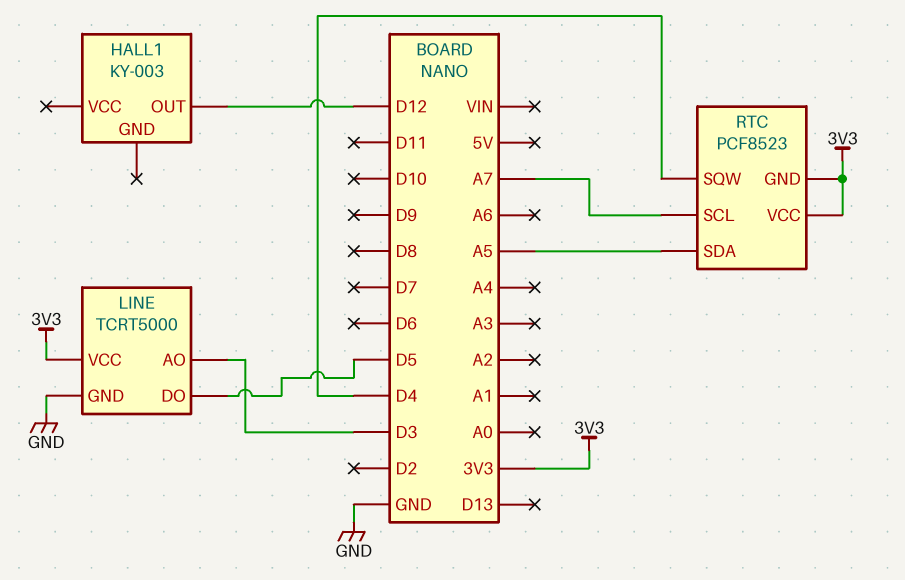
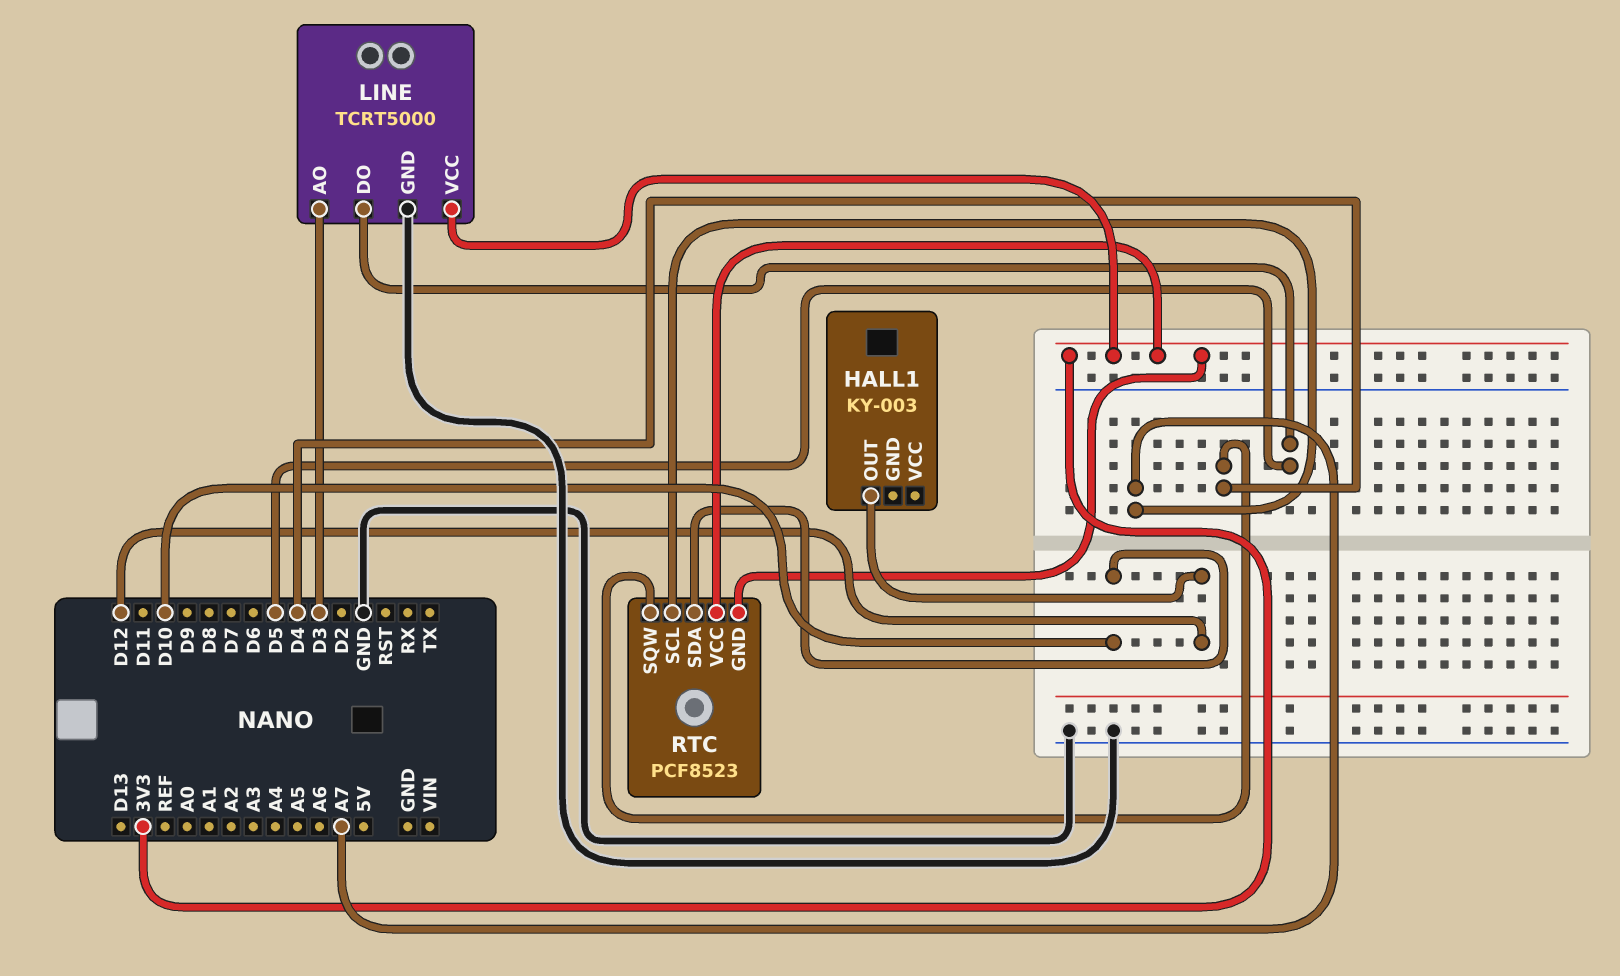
RTC pin SDA: A5 -> D10

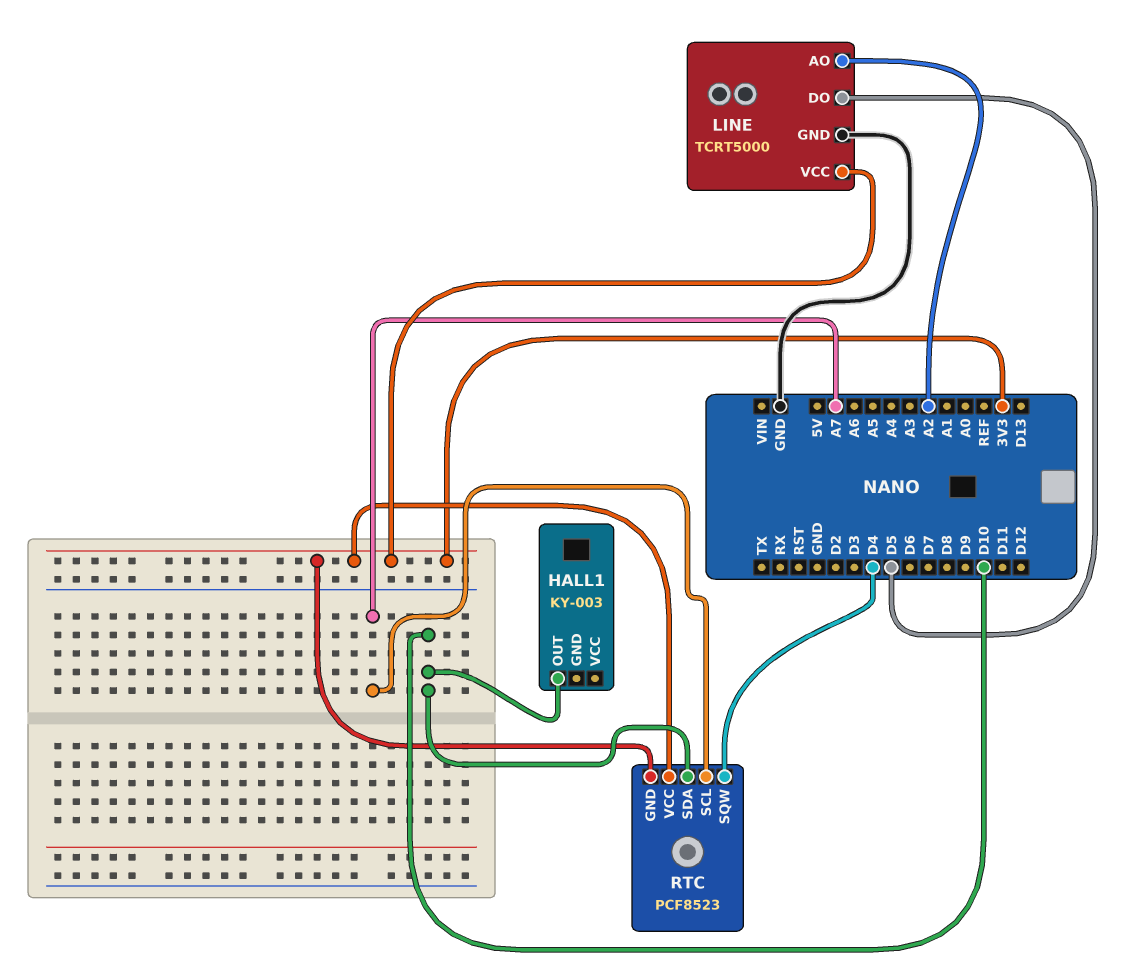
HALL1 pin OUT: D12 -> D10
LINE pin AO: D3 -> A2

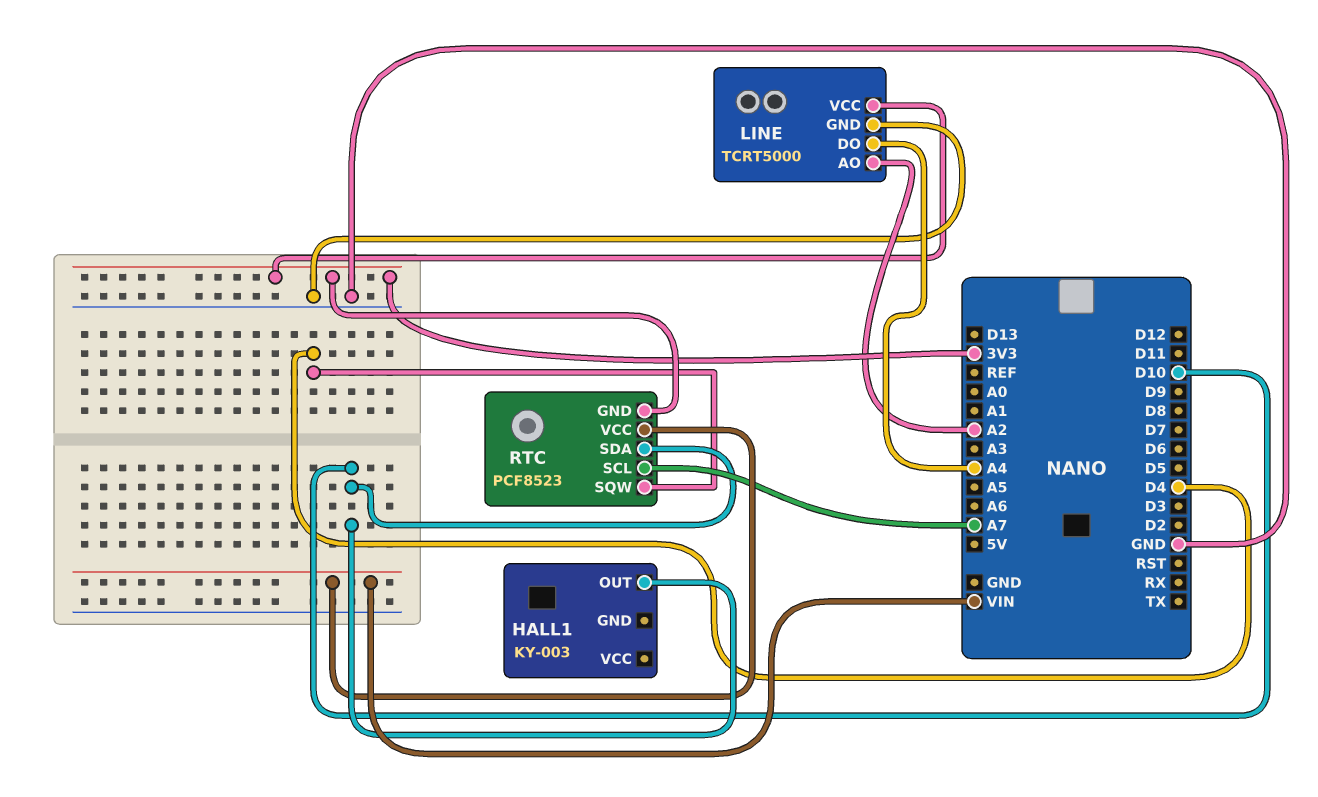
LINE pin DO: D5 -> A4
RTC pin VCC: 3V3 -> VIN

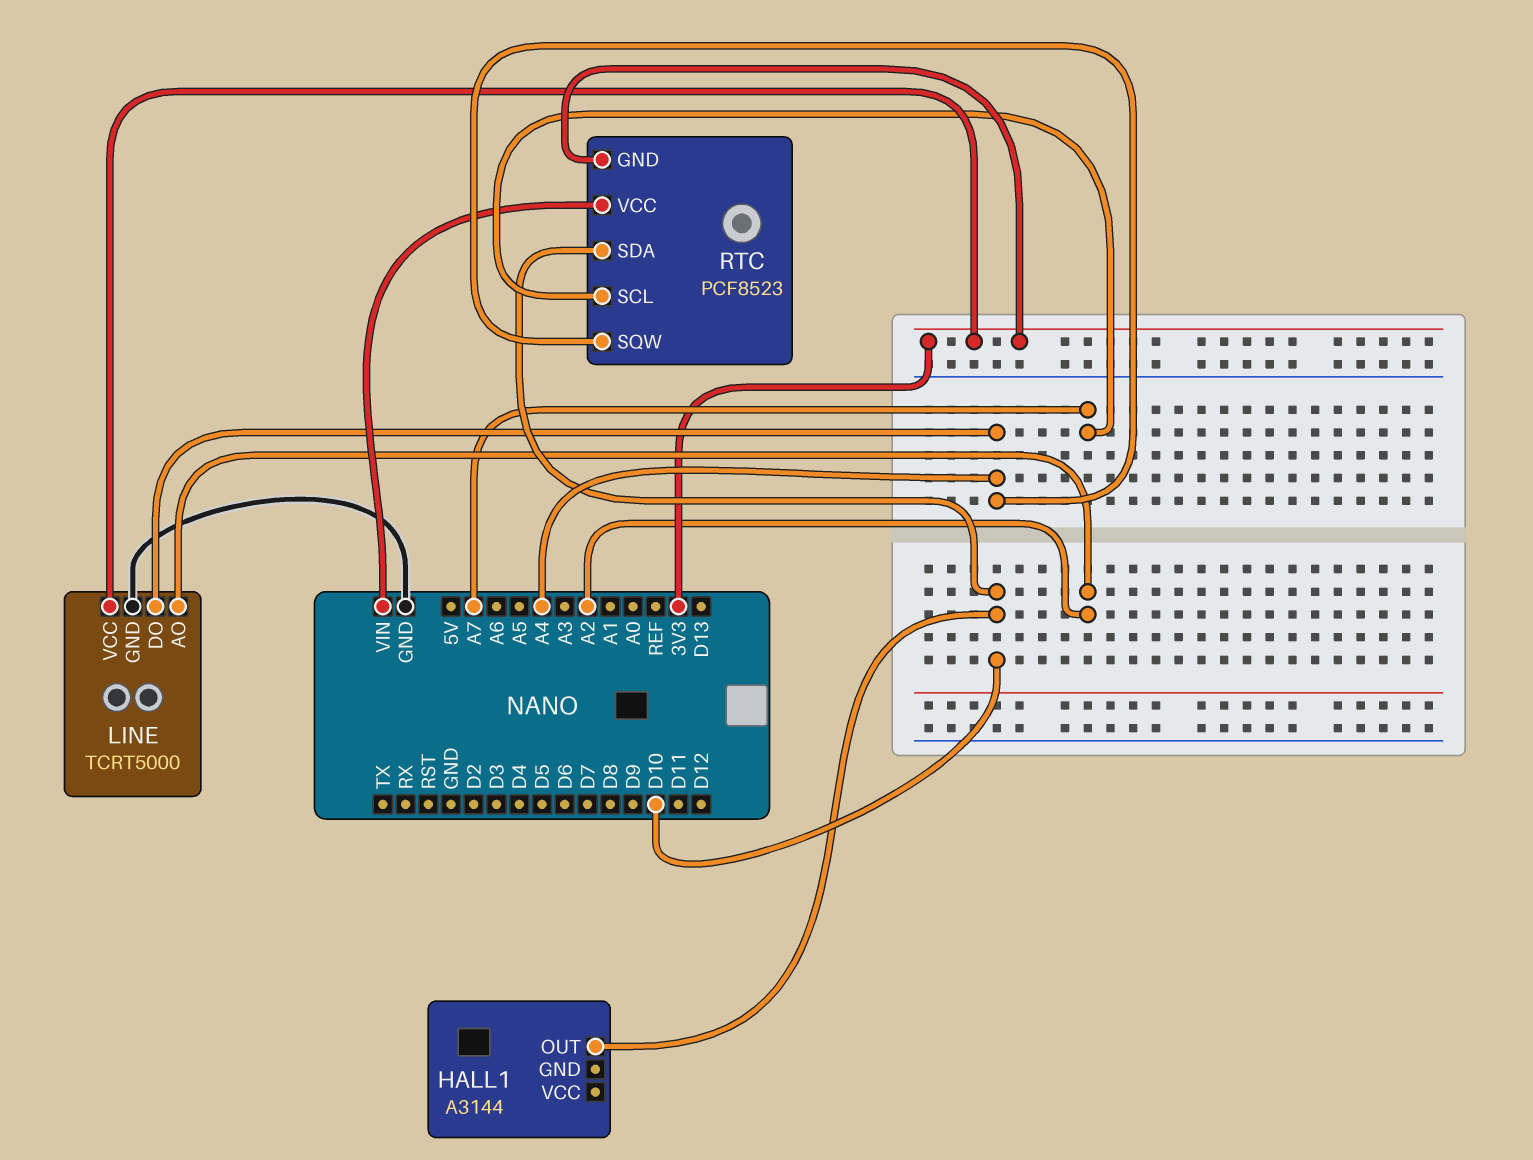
HALL1: KY-003 -> A3144
RTC pin SQW: D4 -> A4

